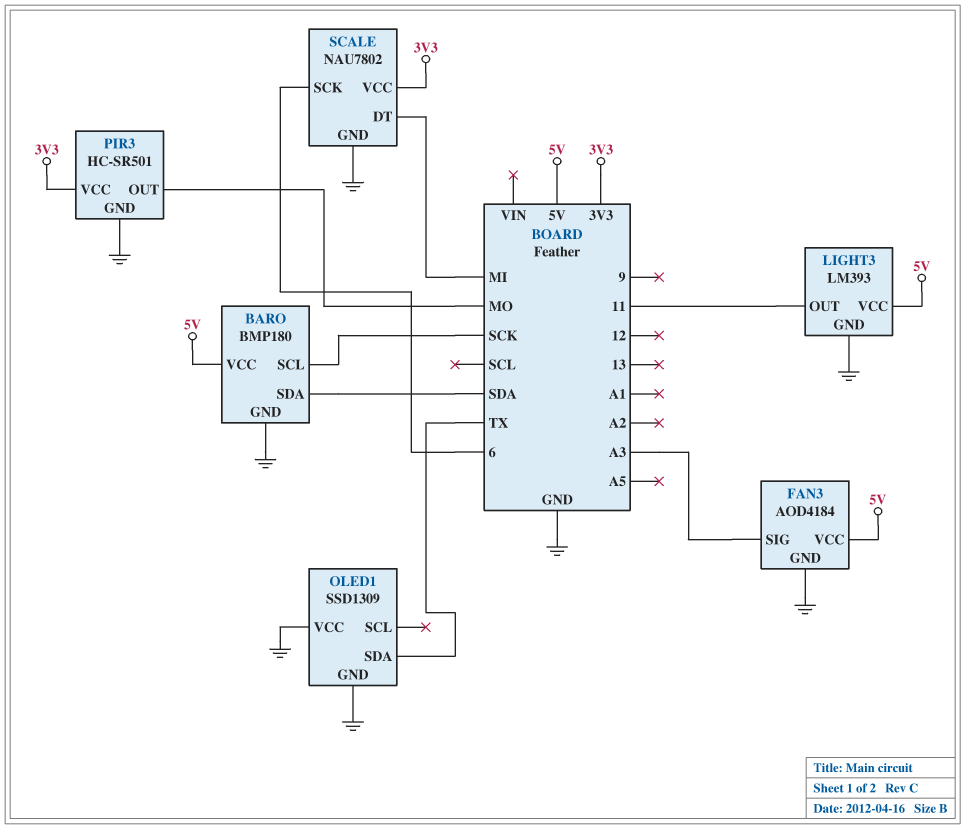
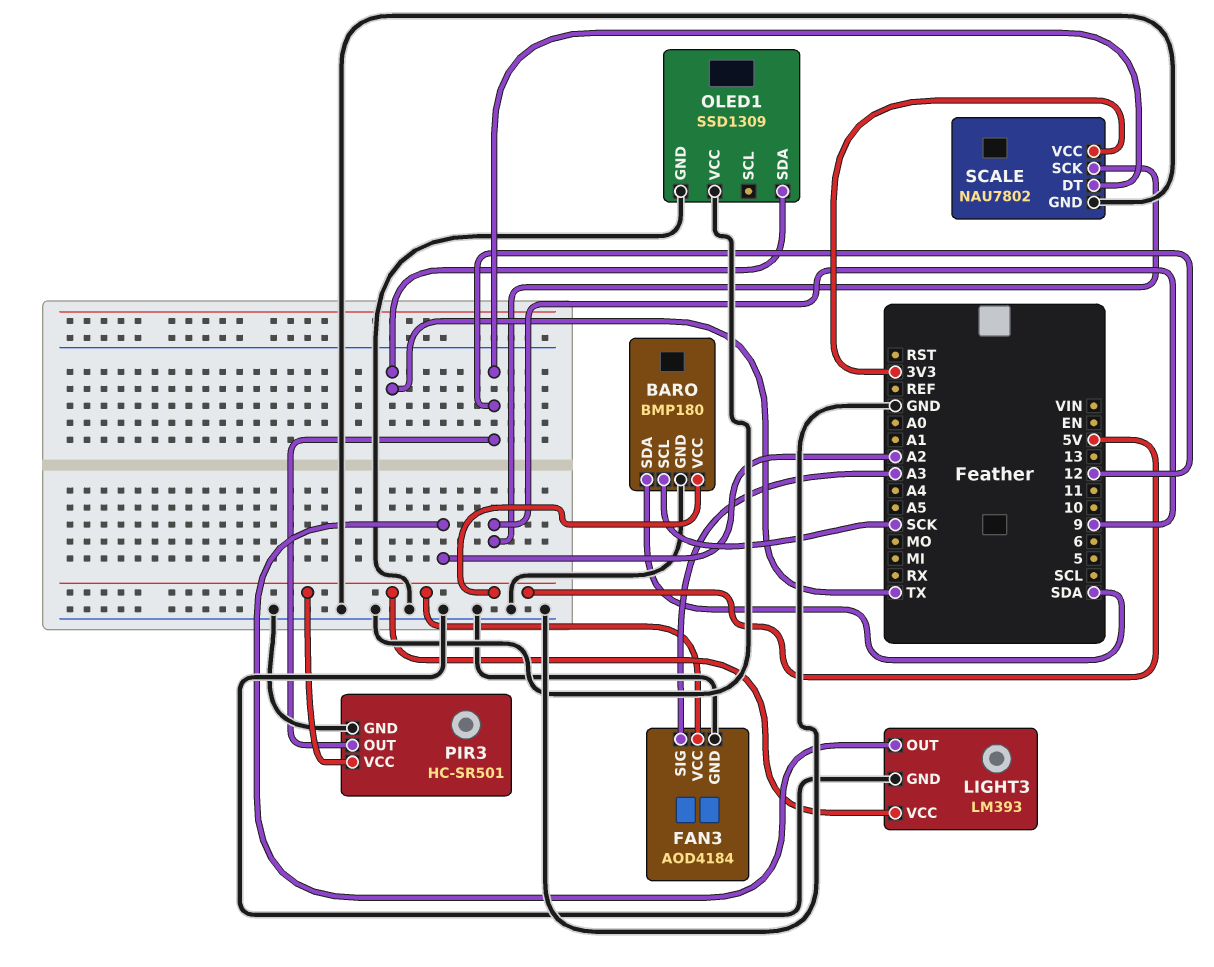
LIGHT3 pin OUT: 11 -> A2
PIR3 pin OUT: MO -> 12
PIR3 pin VCC: 3V3 -> 5V
SCALE pin DT: MI -> 12
SCALE pin SCK: 6 -> 9

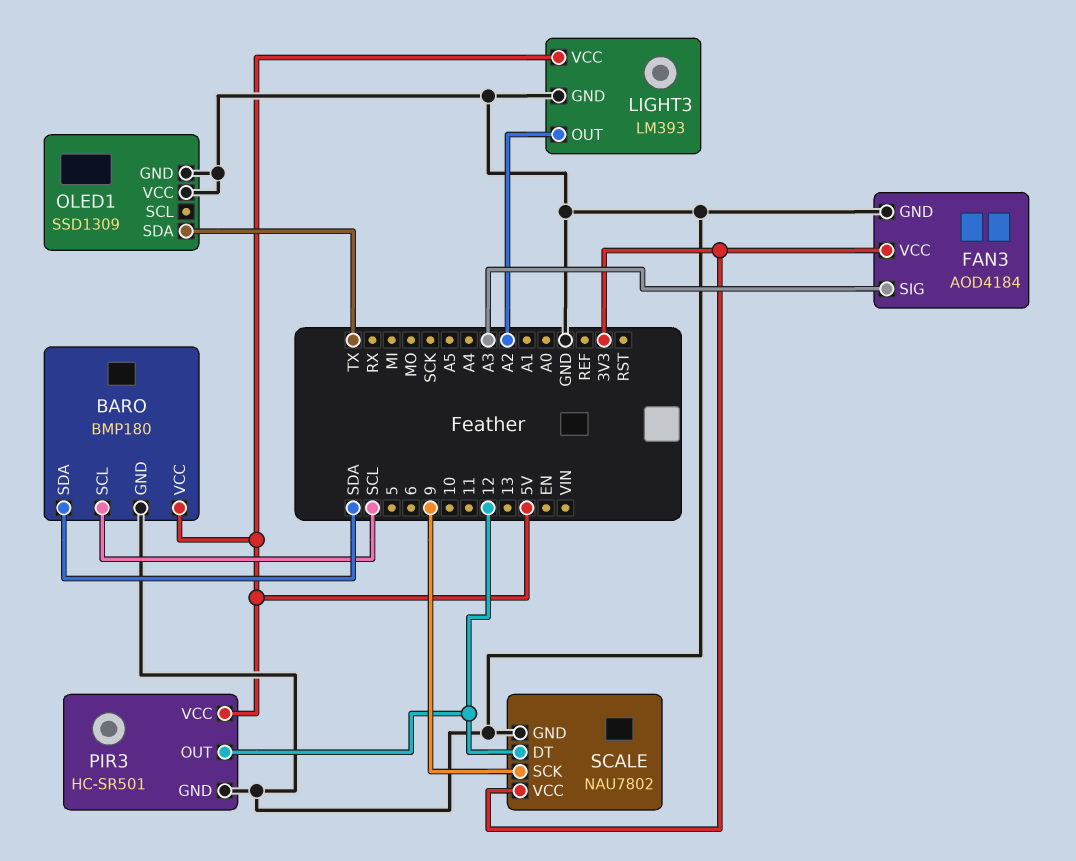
BARO pin SCL: SCK -> SCL
FAN3 pin VCC: 5V -> 3V3

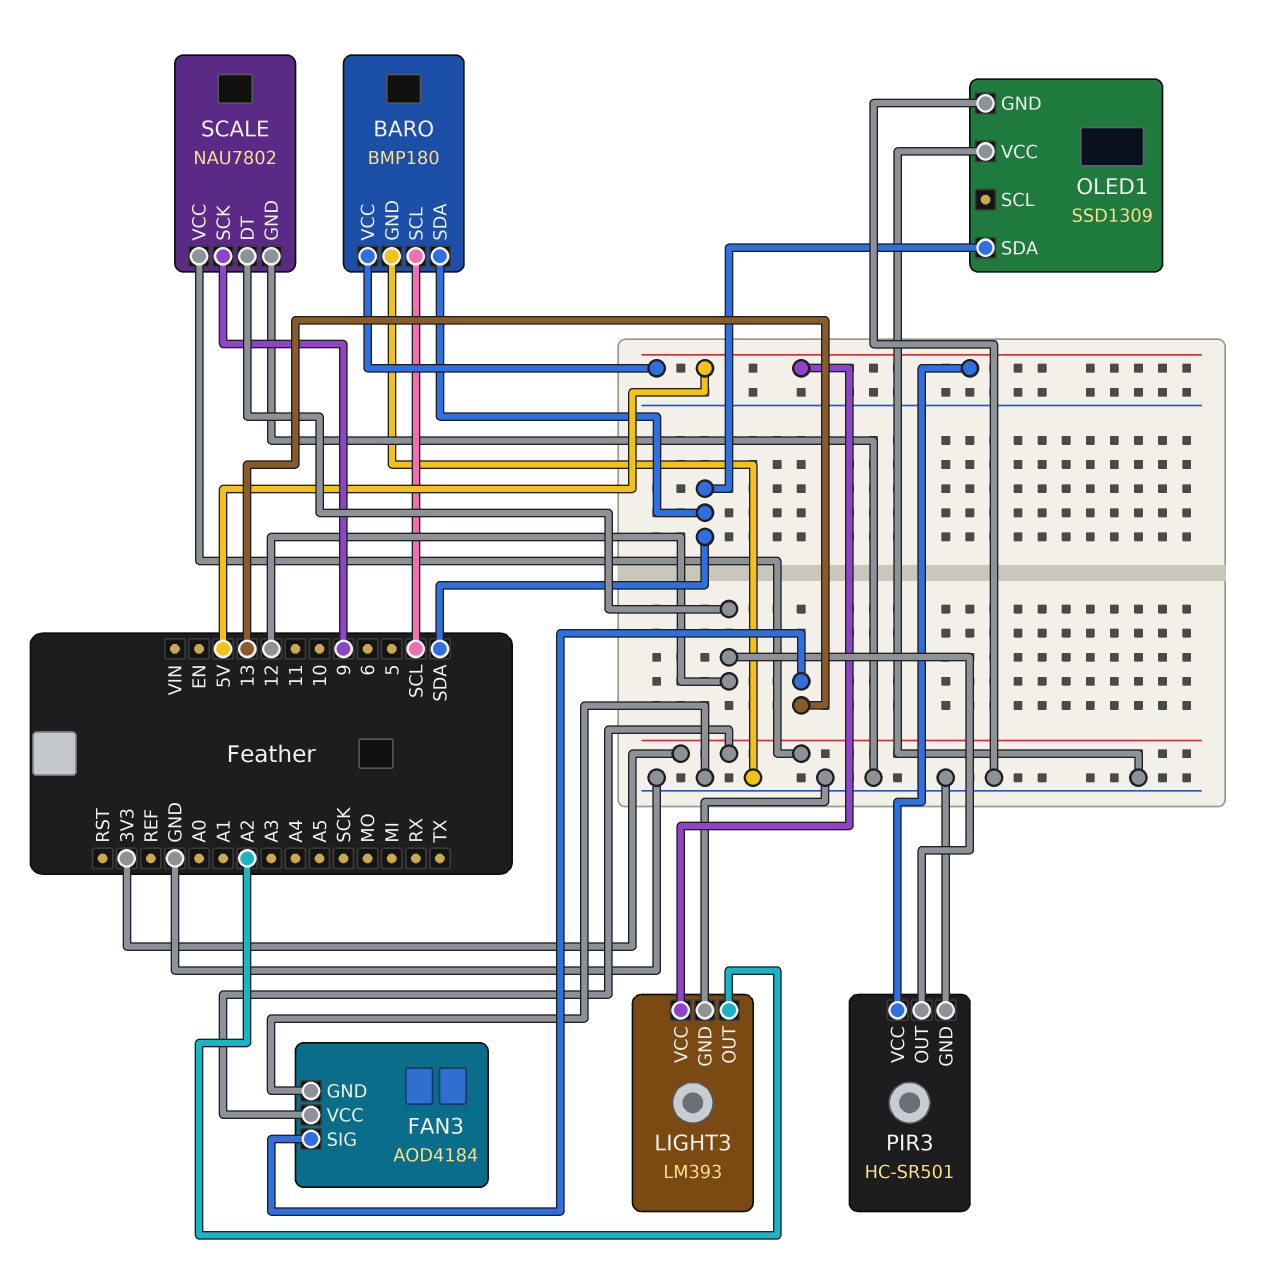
FAN3 pin SIG: A3 -> 13
OLED1 pin SDA: TX -> SDA

